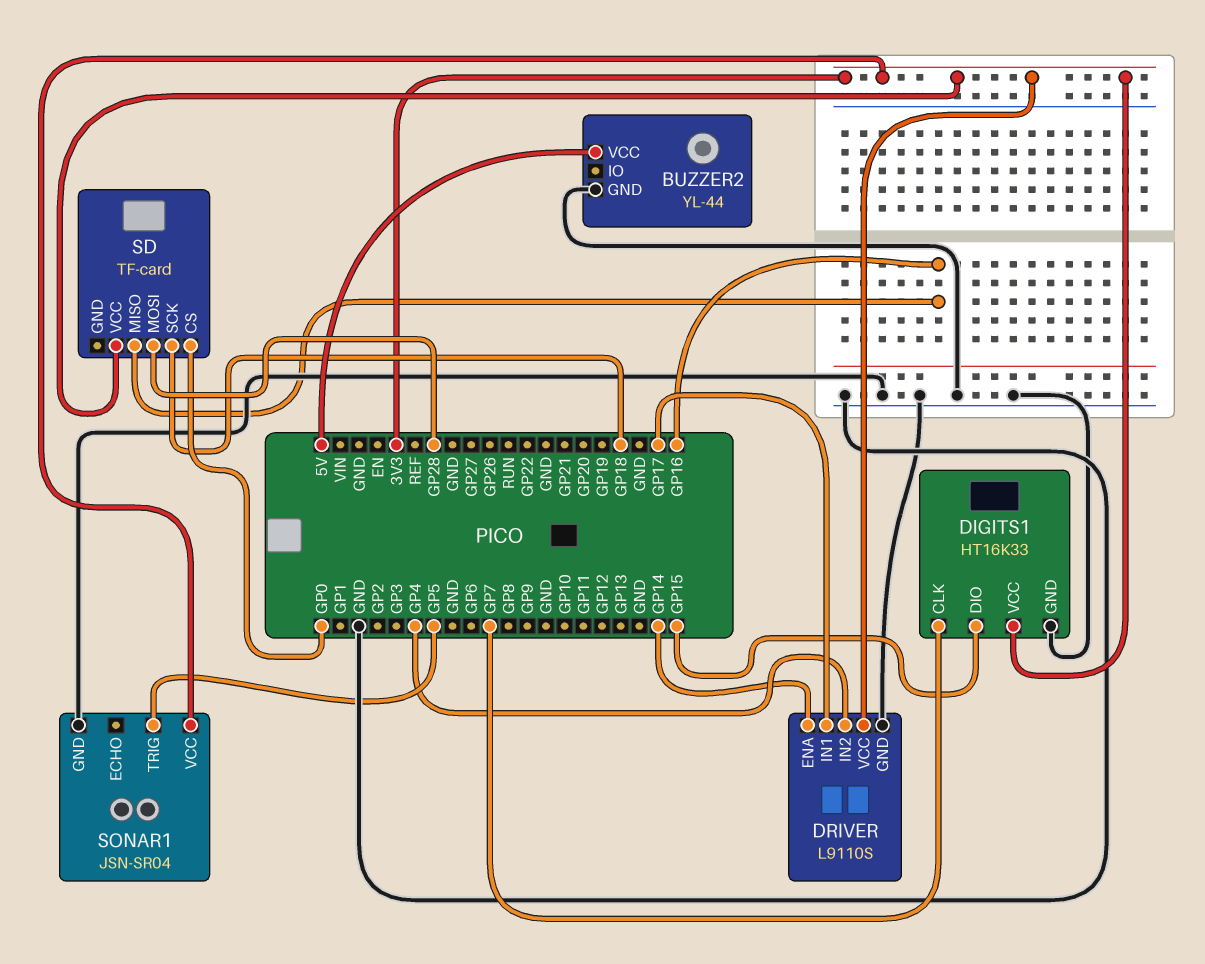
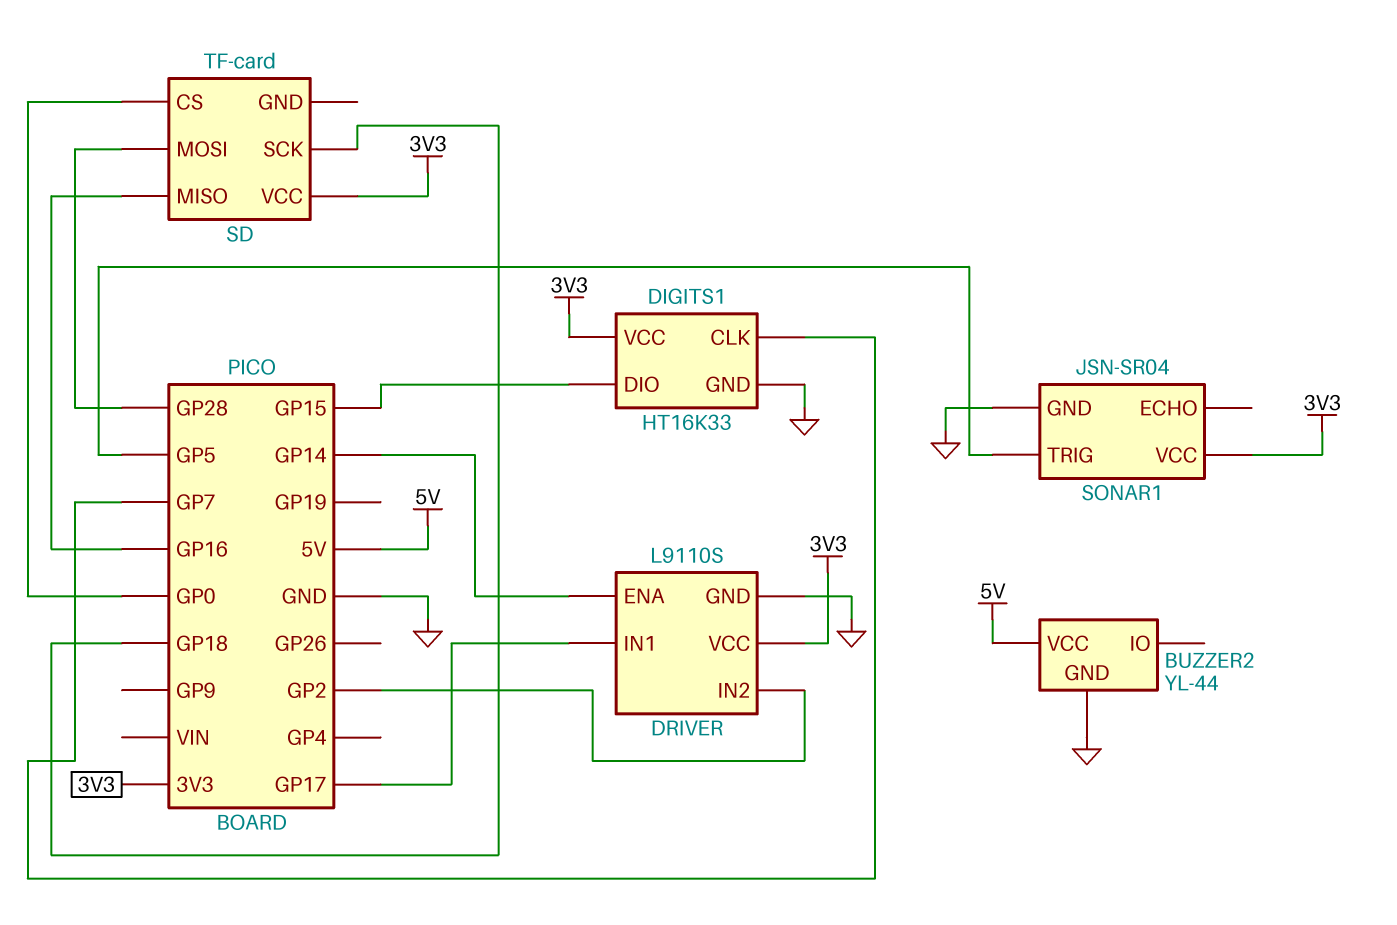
DRIVER pin IN2: GP4 -> GP2

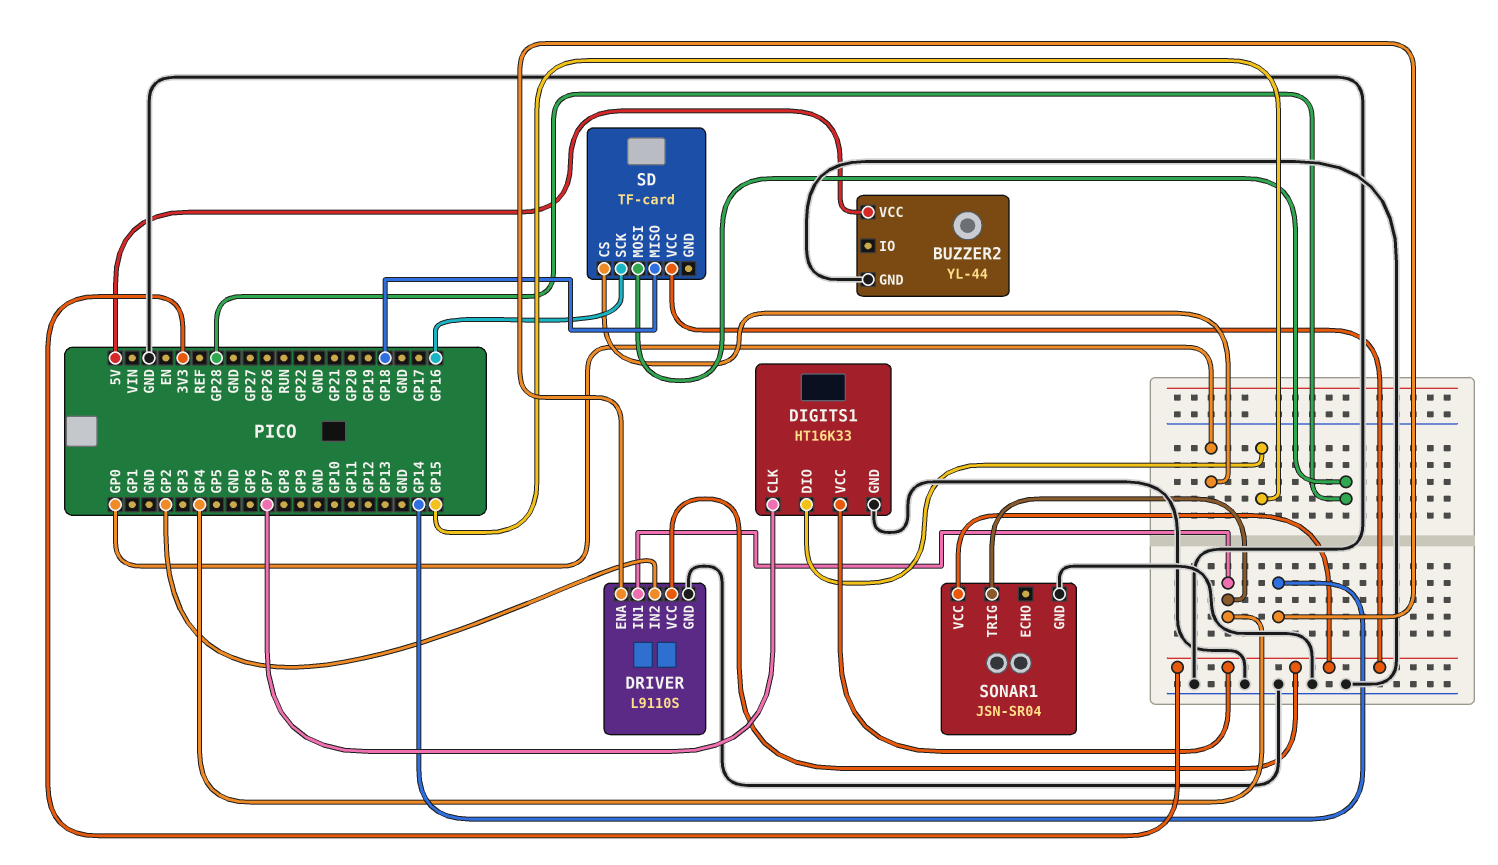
DRIVER pin IN1: GP17 -> GP4
SD pin MISO: GP16 -> GP18
SD pin SCK: GP18 -> GP16
SONAR1 pin TRIG: GP5 -> GP4

